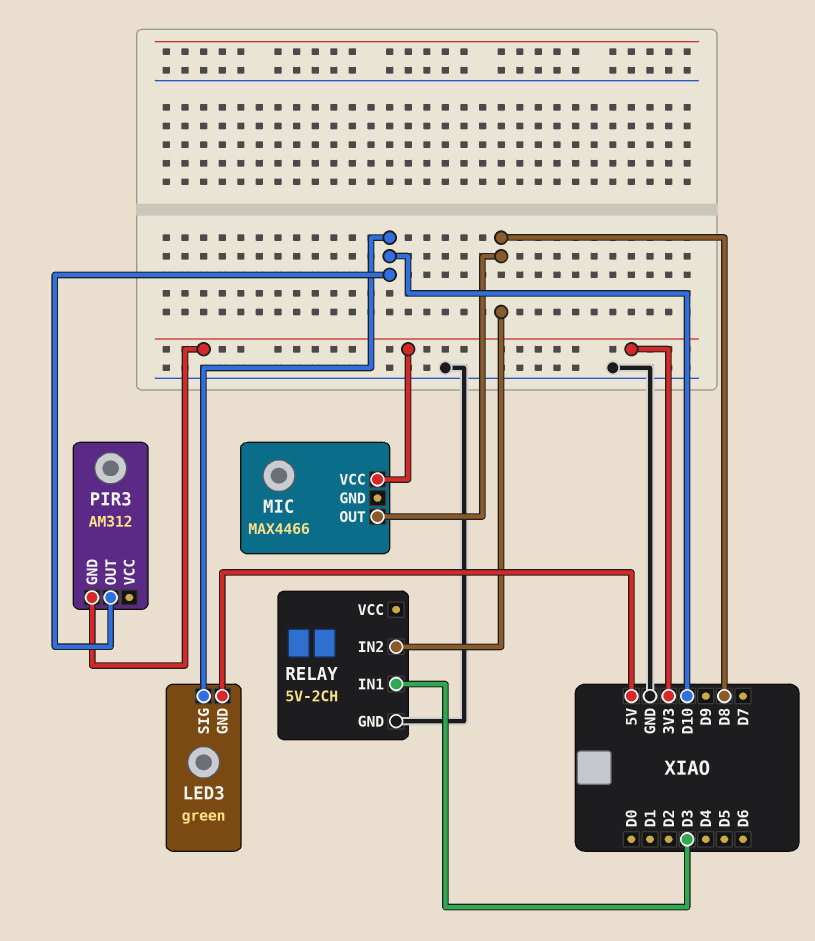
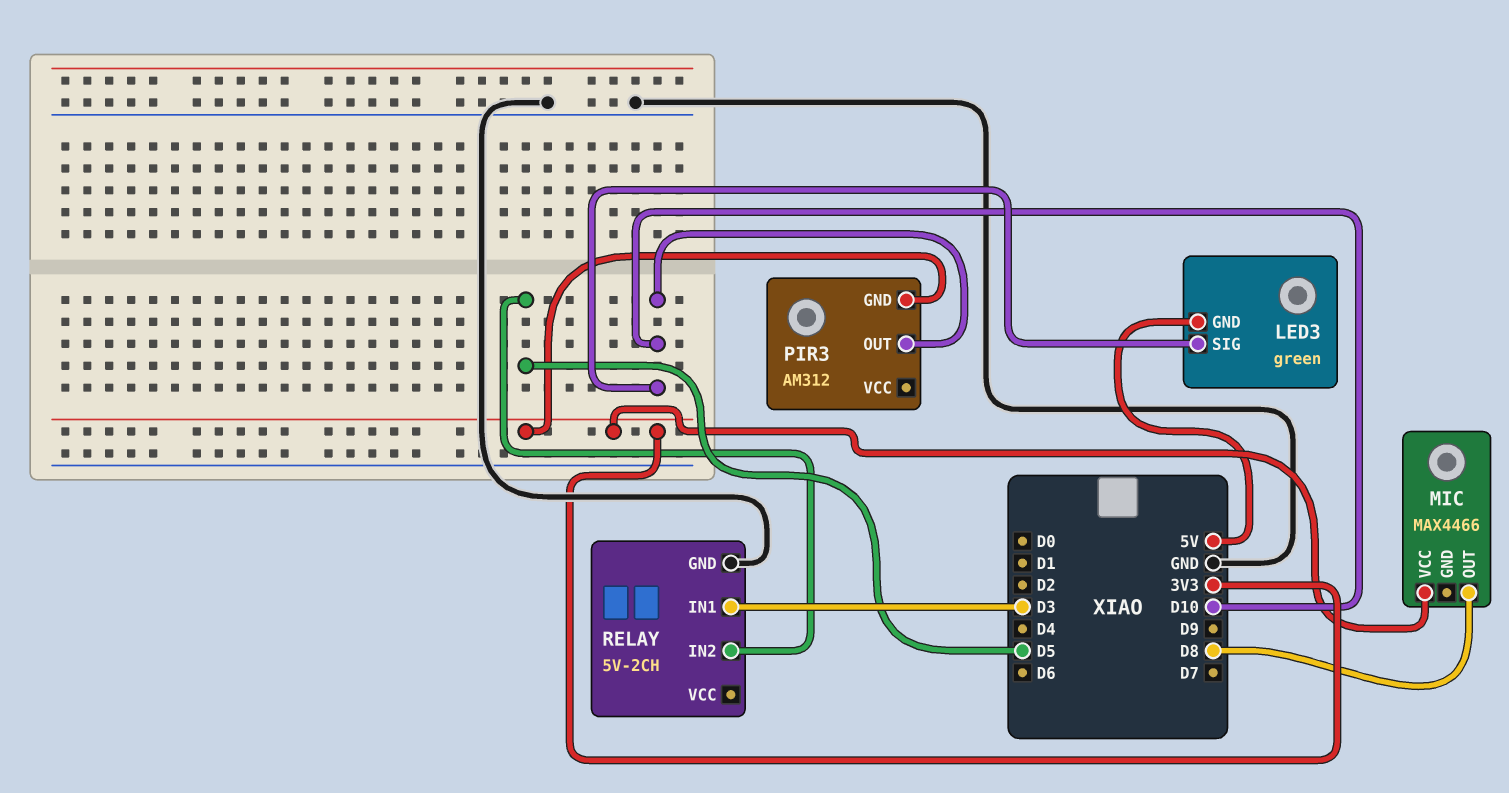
RELAY pin IN2: D8 -> D5

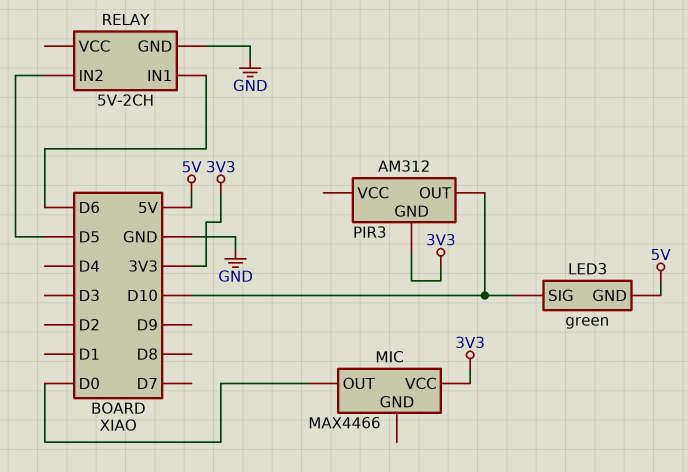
MIC pin OUT: D8 -> D0
RELAY pin IN1: D3 -> D6

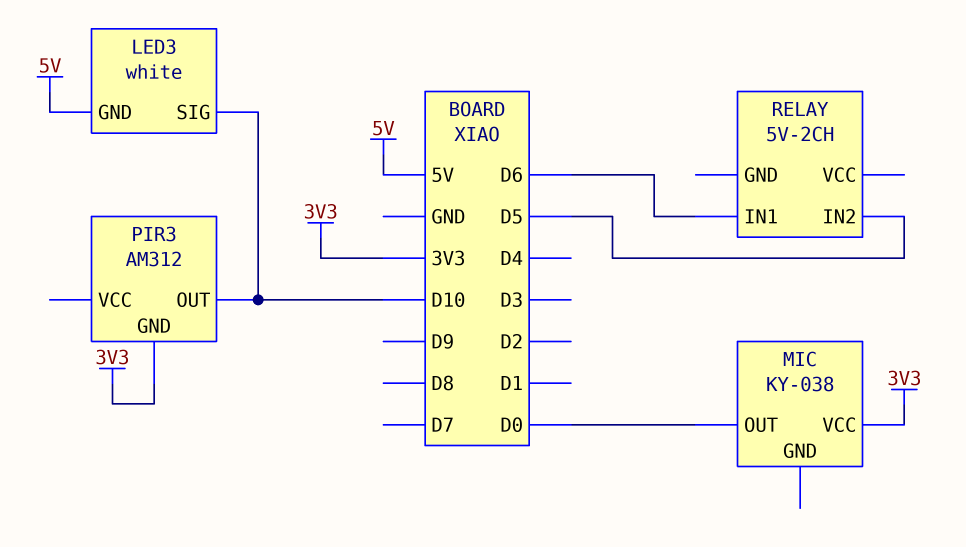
LED3: green -> white
MIC: MAX4466 -> KY-038
RELAY pin GND: GND -> none

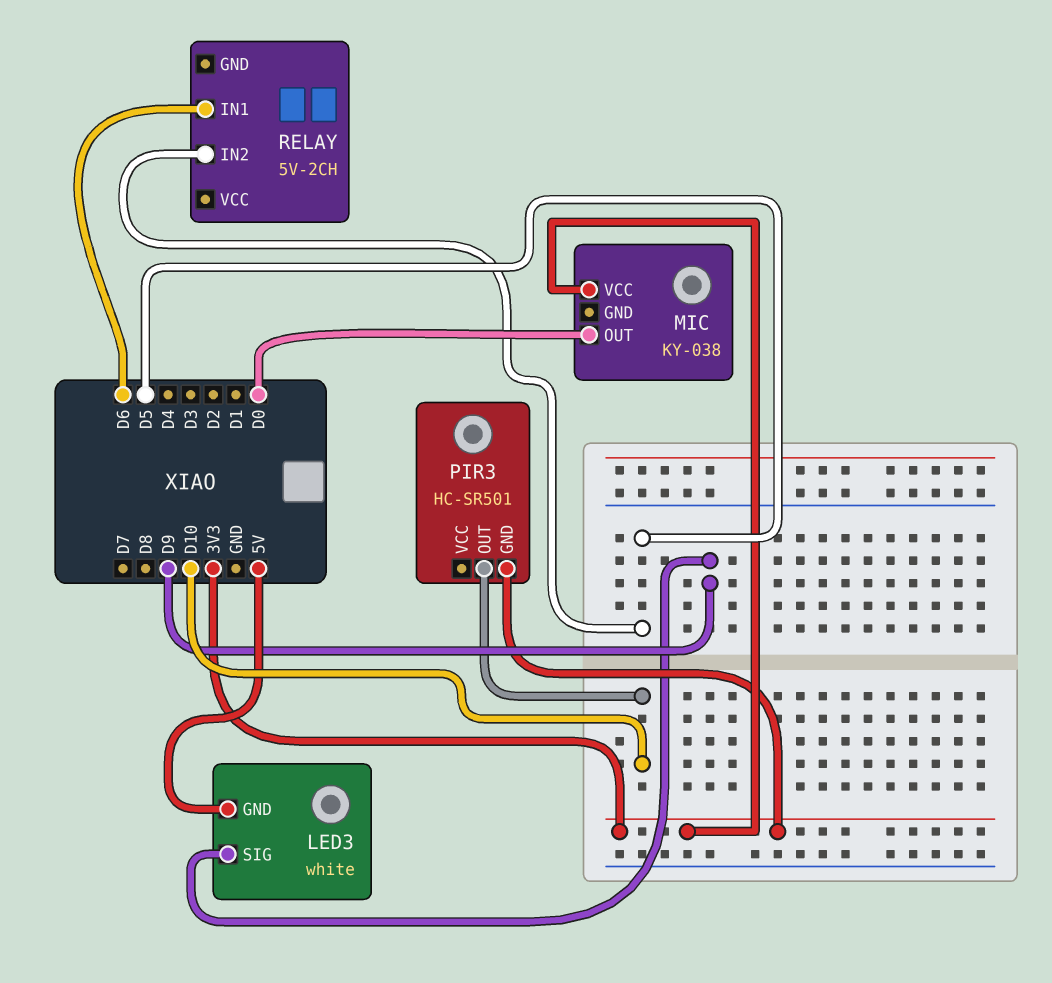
LED3 pin SIG: D10 -> D9
PIR3: AM312 -> HC-SR501

